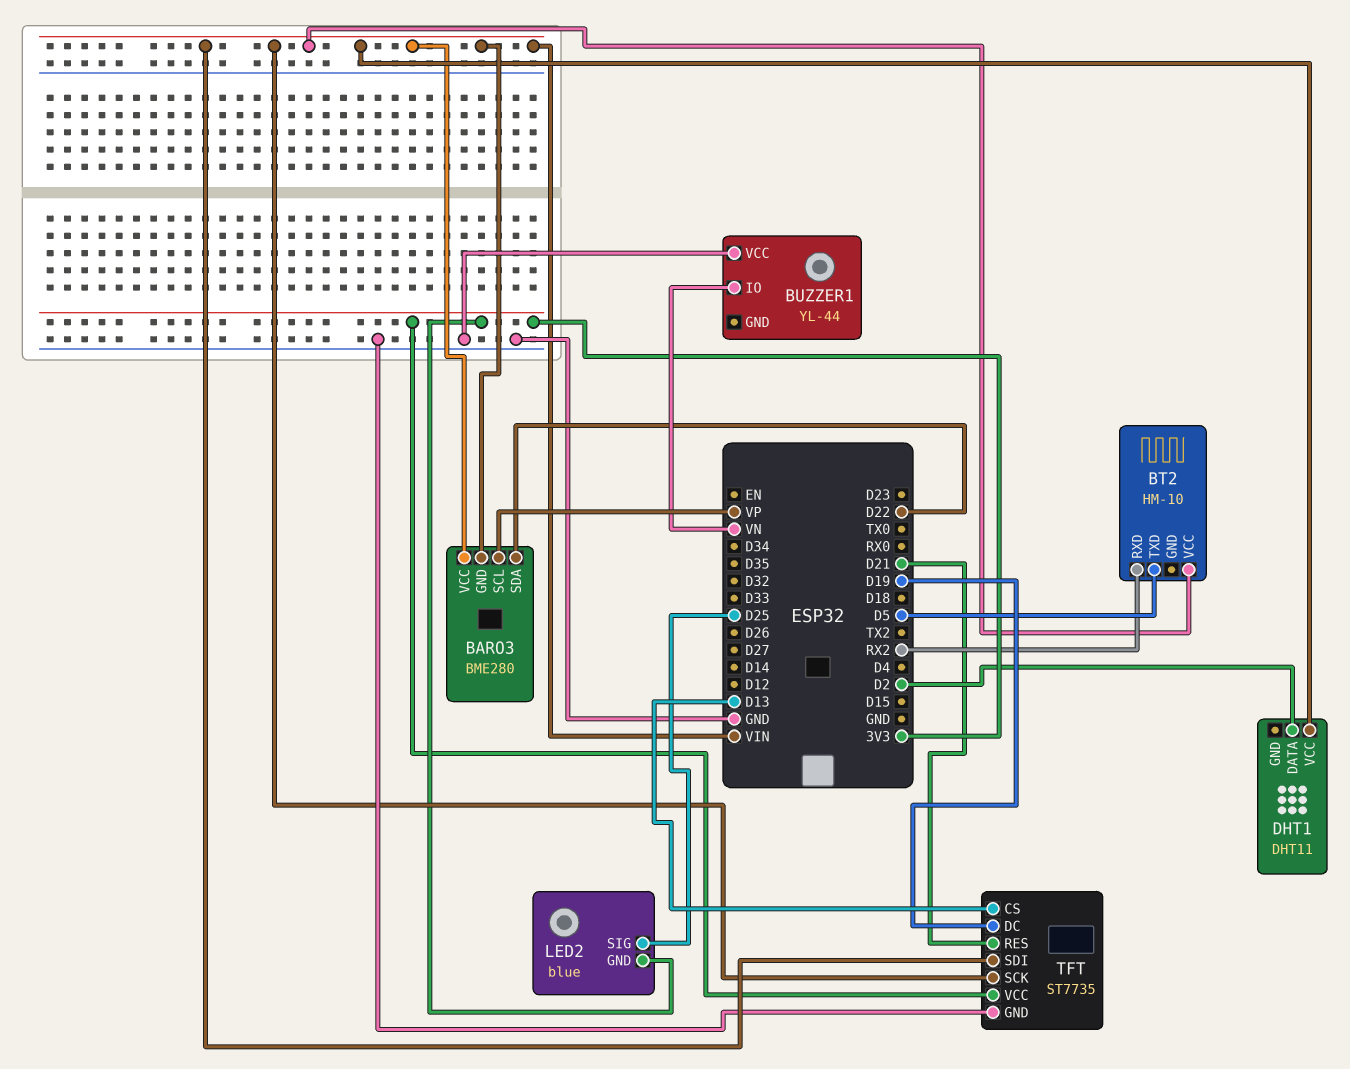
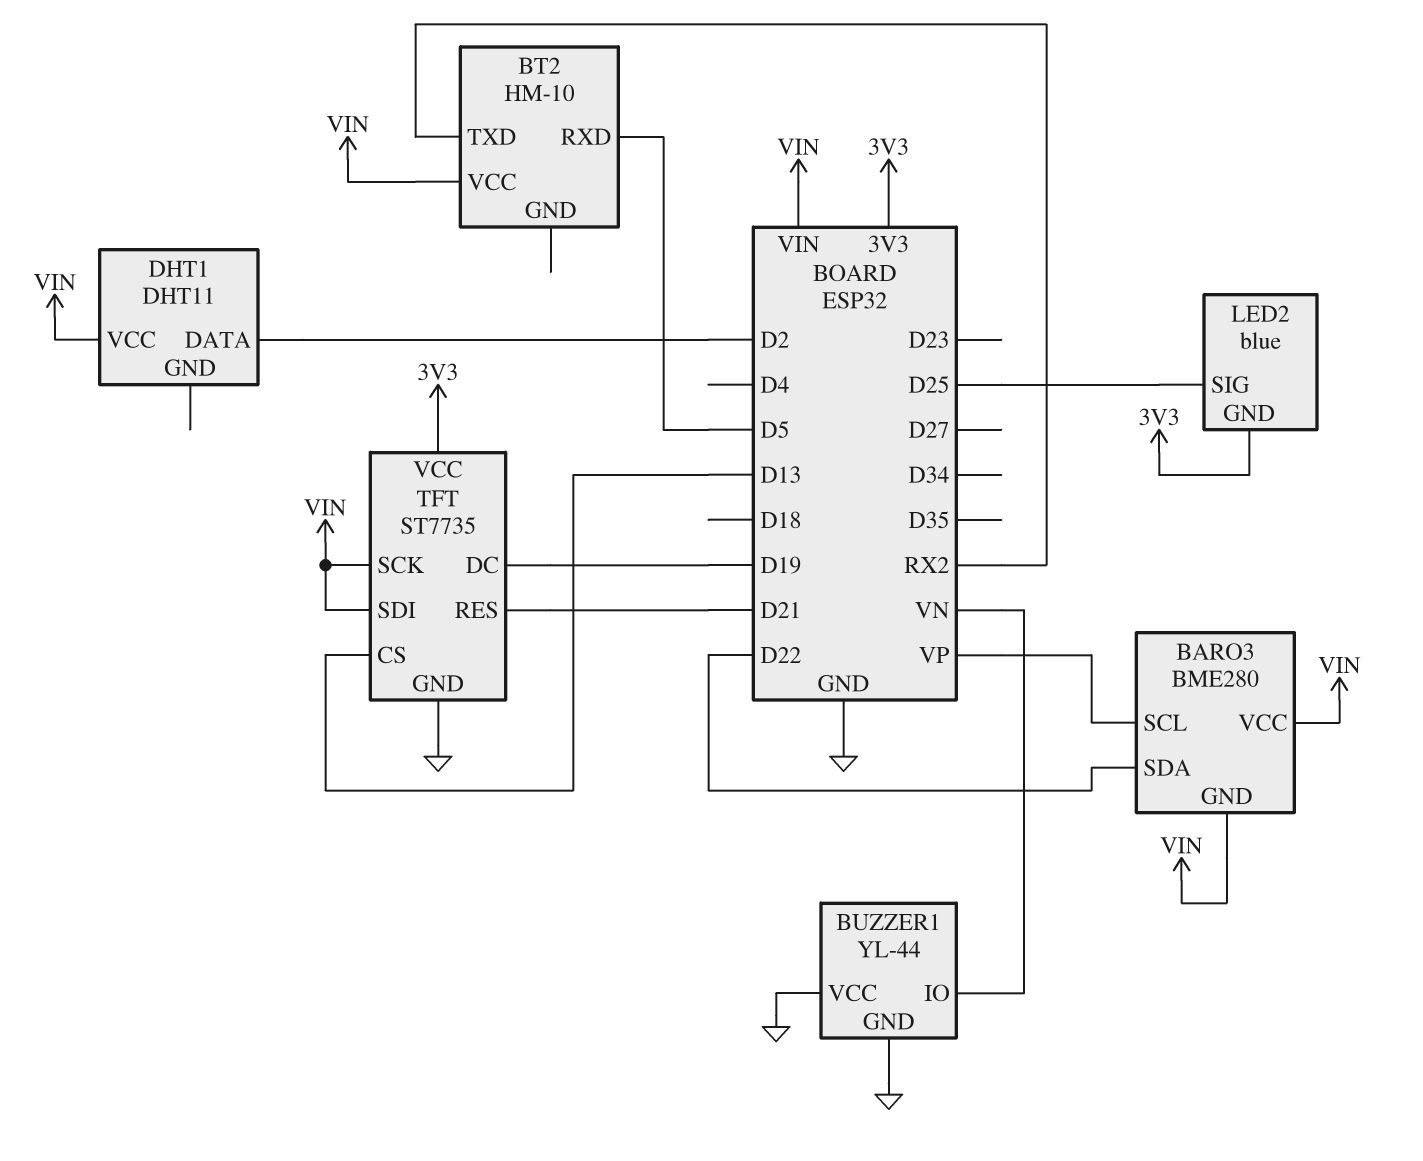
BT2 pin RXD: RX2 -> D5
BT2 pin TXD: D5 -> RX2
BUZZER1 pin GND: none -> GND

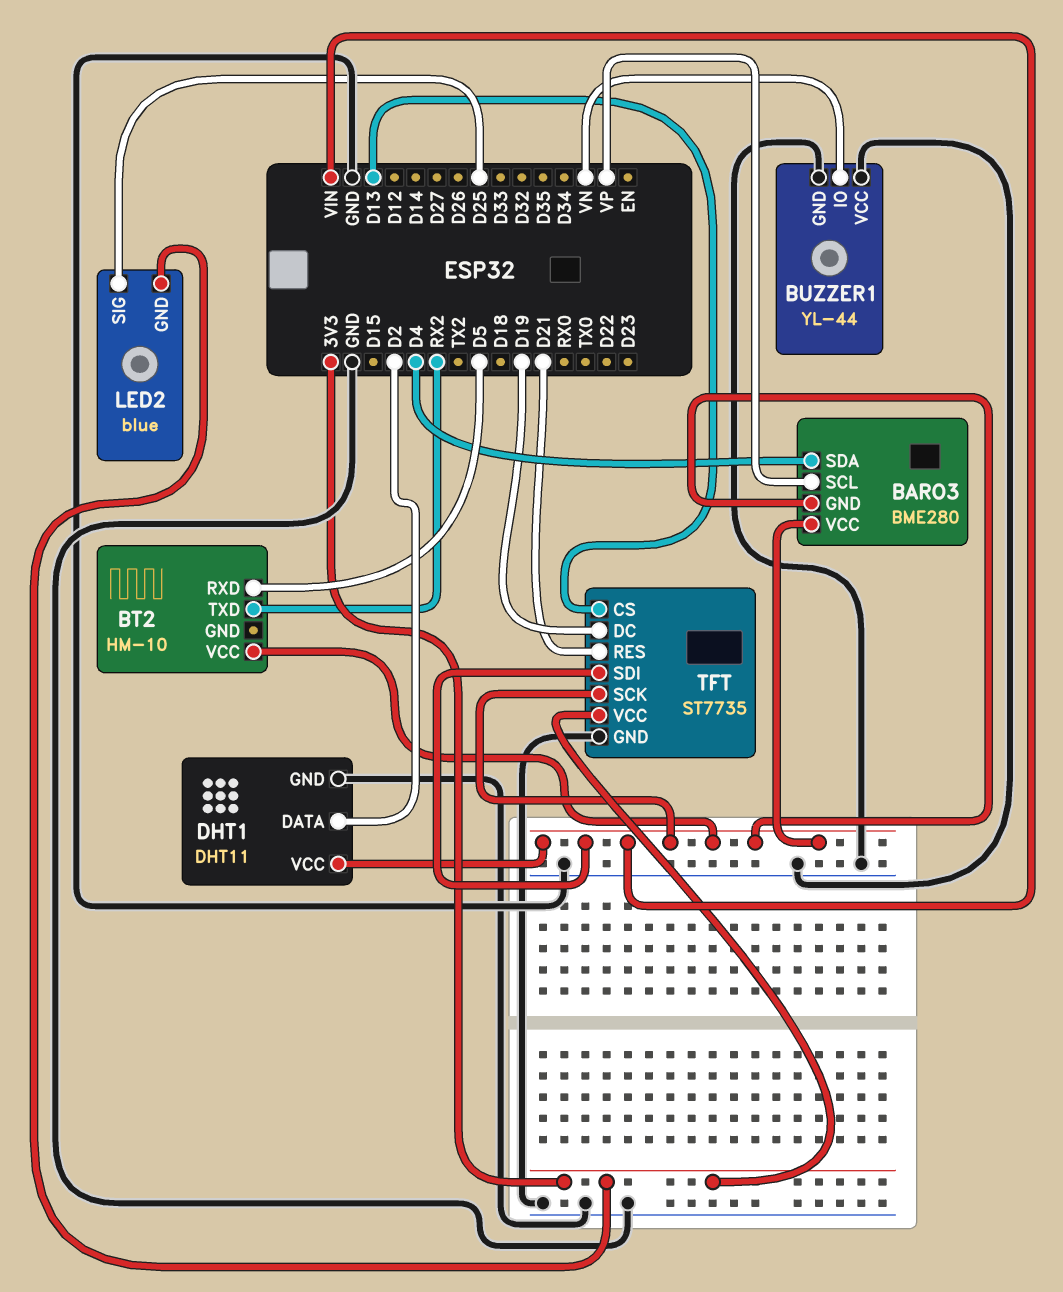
BARO3 pin SDA: D22 -> D4
DHT1 pin GND: none -> GND

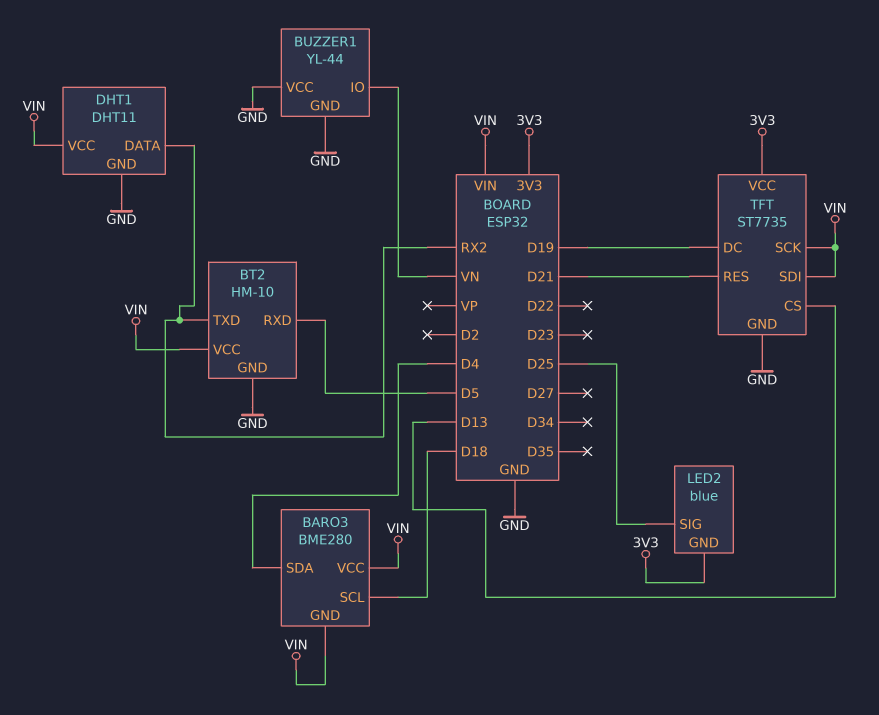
BARO3 pin SCL: VP -> D18
BT2 pin GND: none -> GND
DHT1 pin DATA: D2 -> RX2

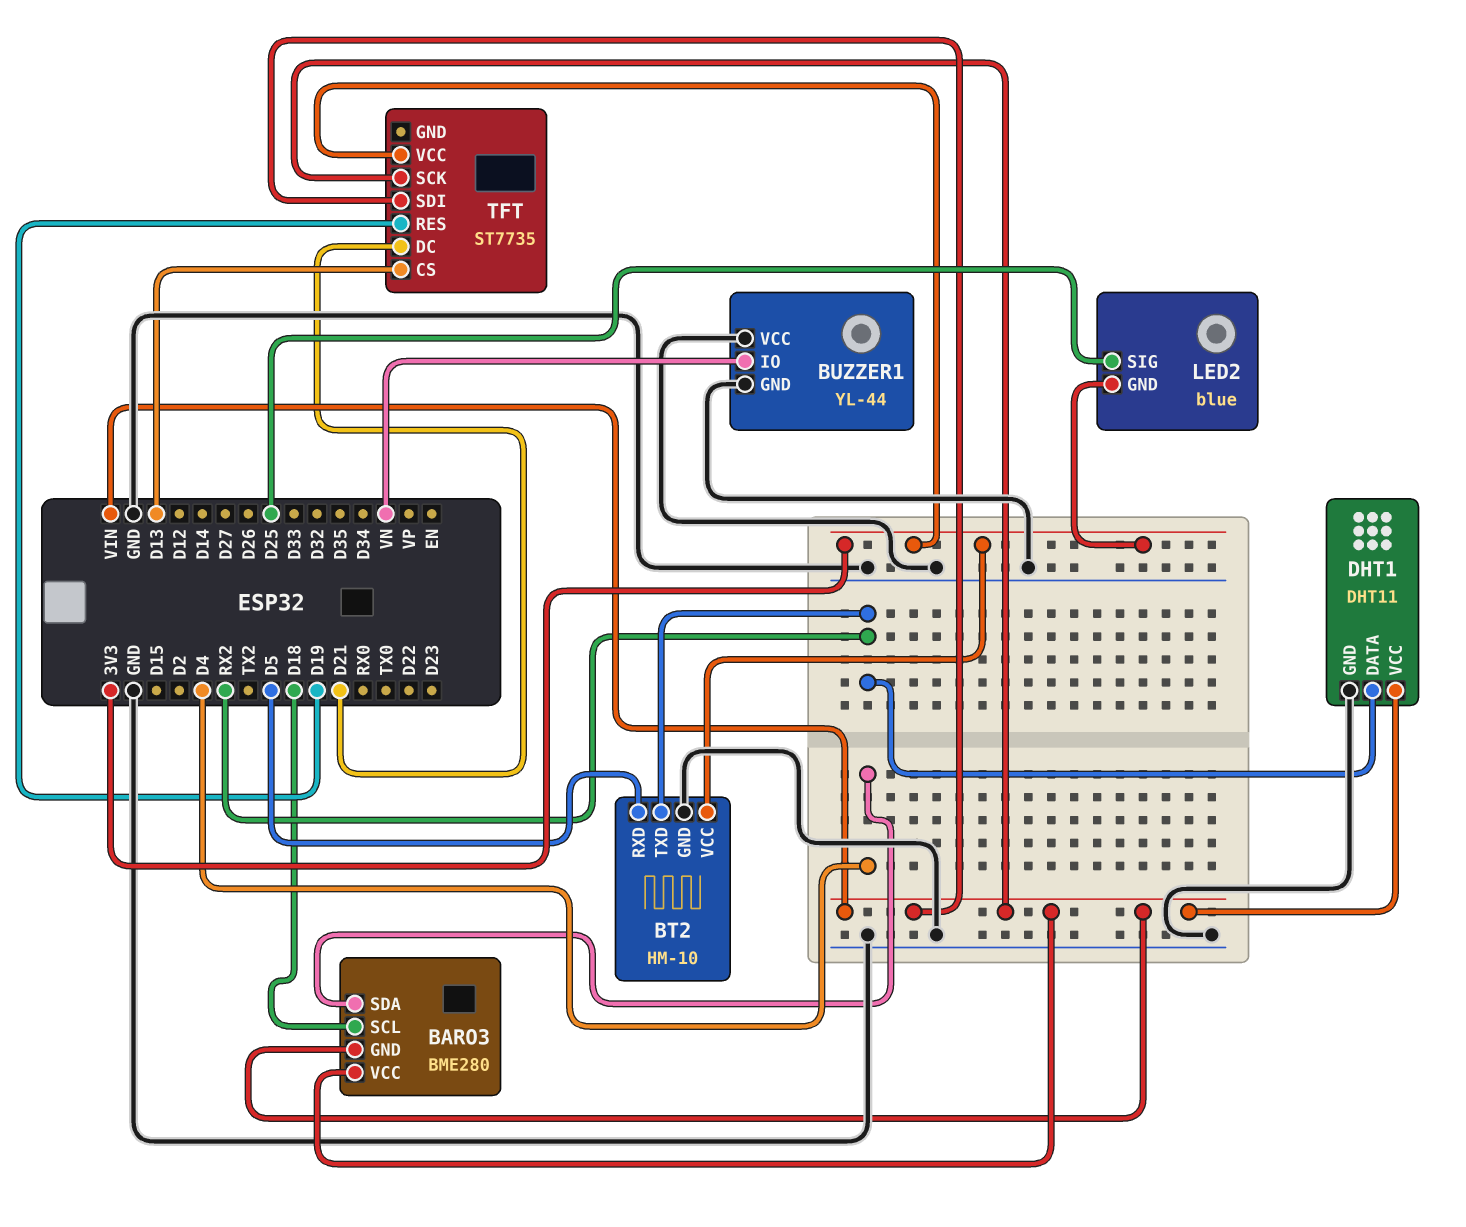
BT2 pin VCC: VIN -> 3V3
TFT pin DC: D19 -> D21
TFT pin GND: GND -> none
TFT pin RES: D21 -> D19

